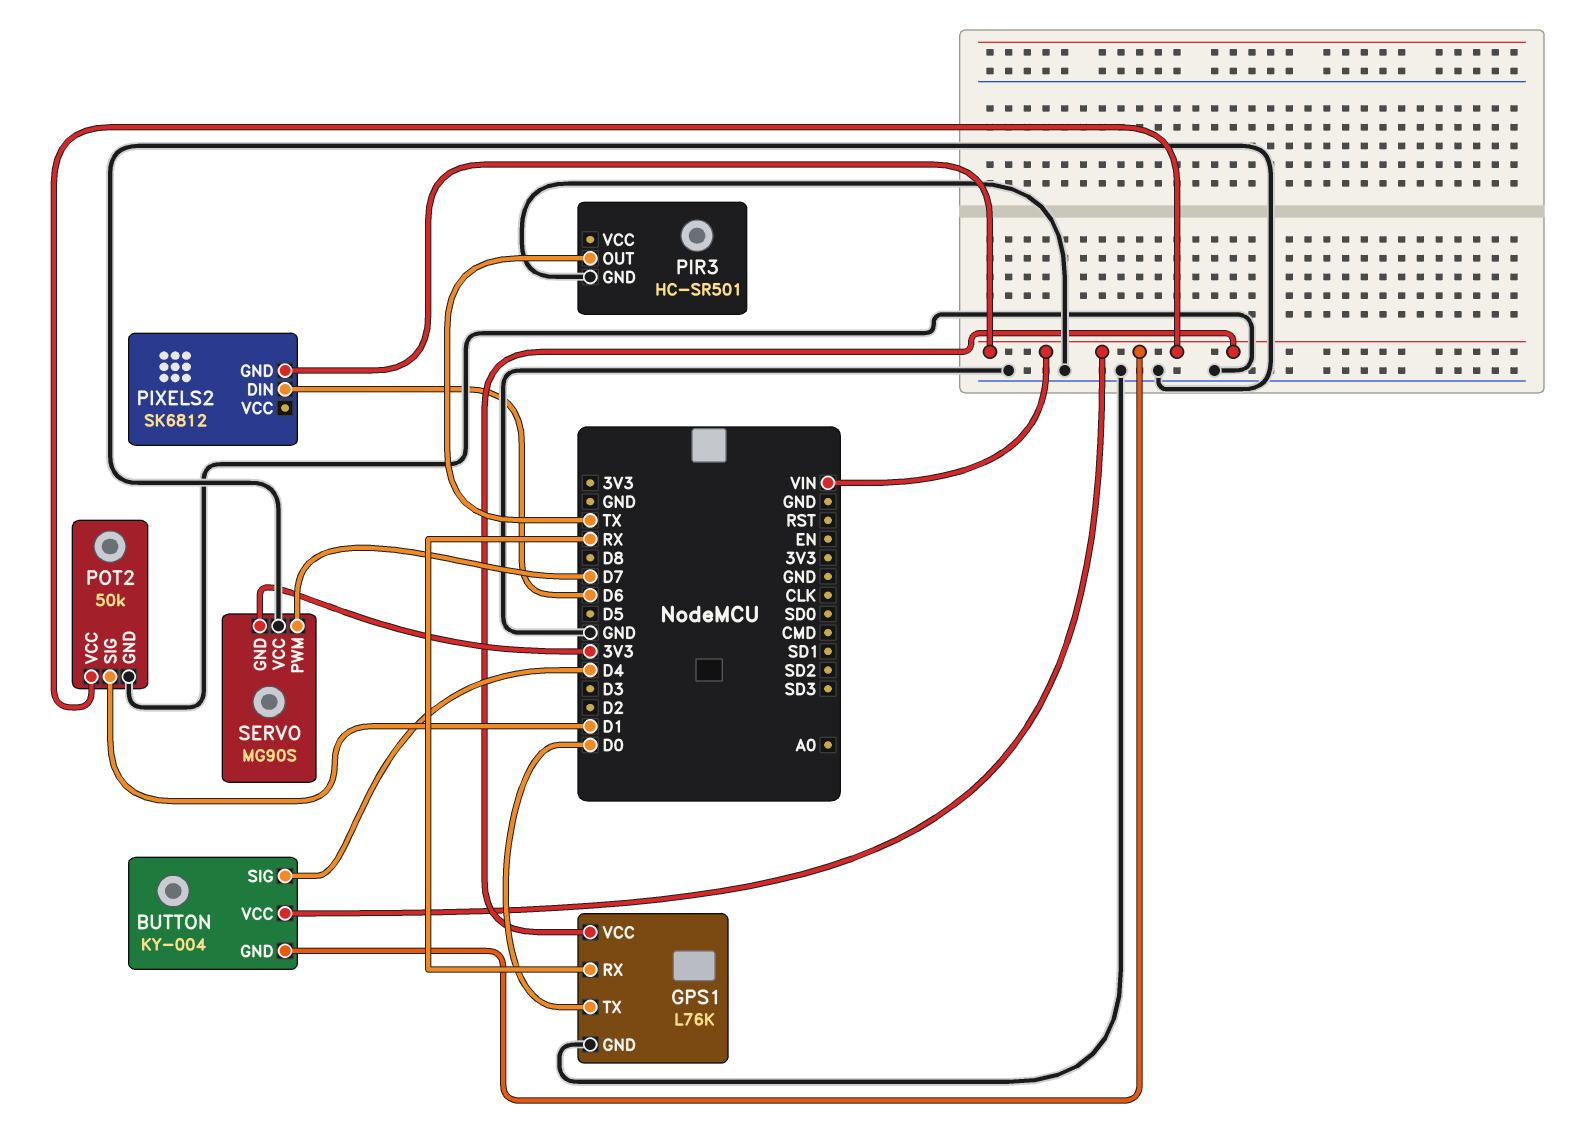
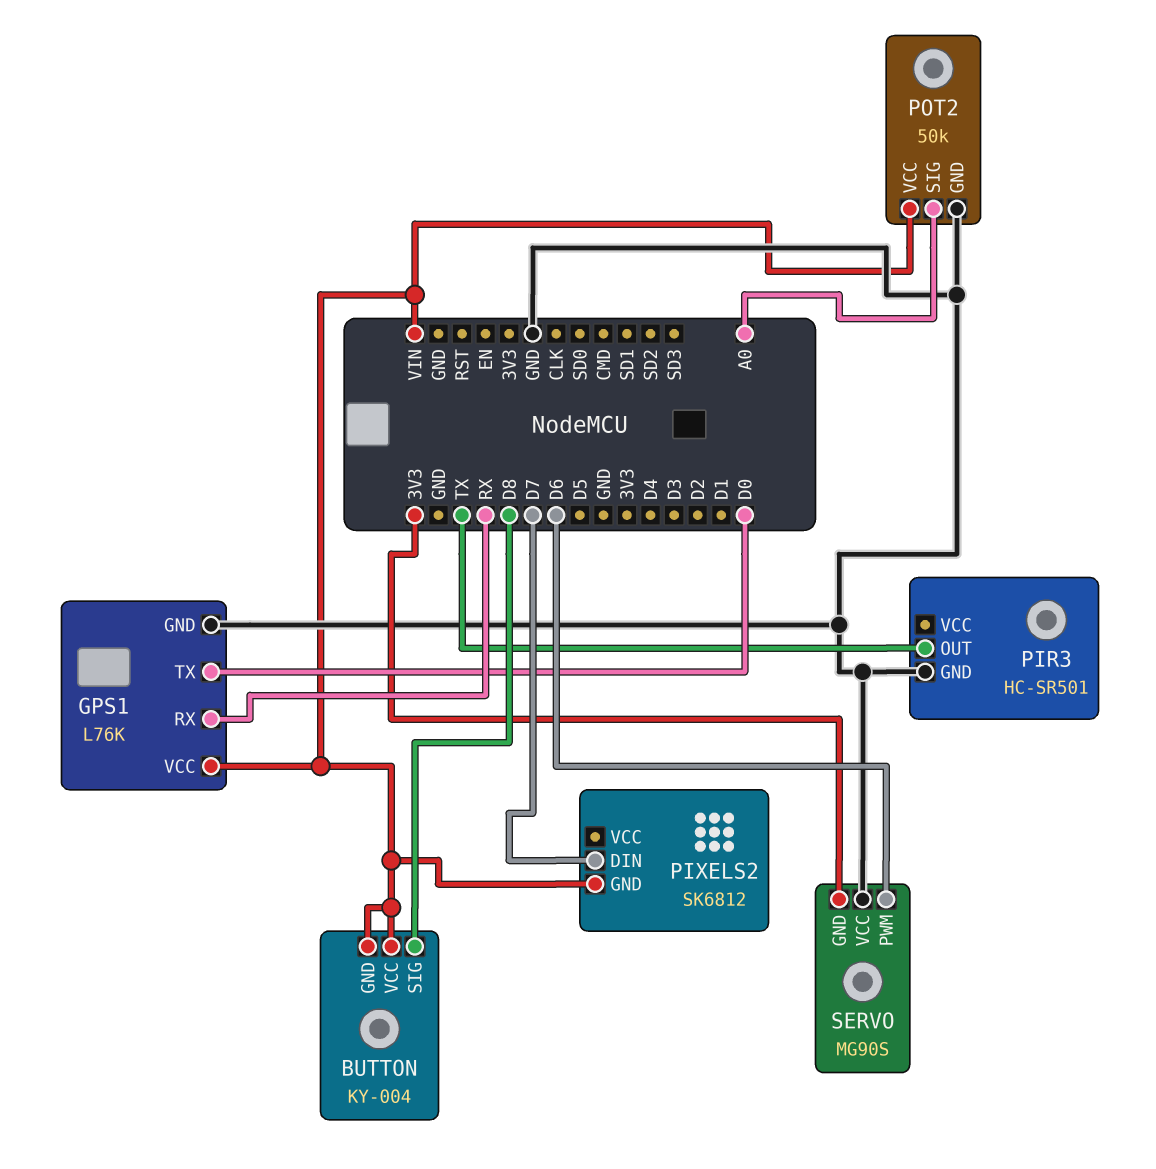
BUTTON pin SIG: D4 -> D8
PIXELS2 pin DIN: D6 -> D7
POT2 pin SIG: D1 -> A0
SERVO pin PWM: D7 -> D6

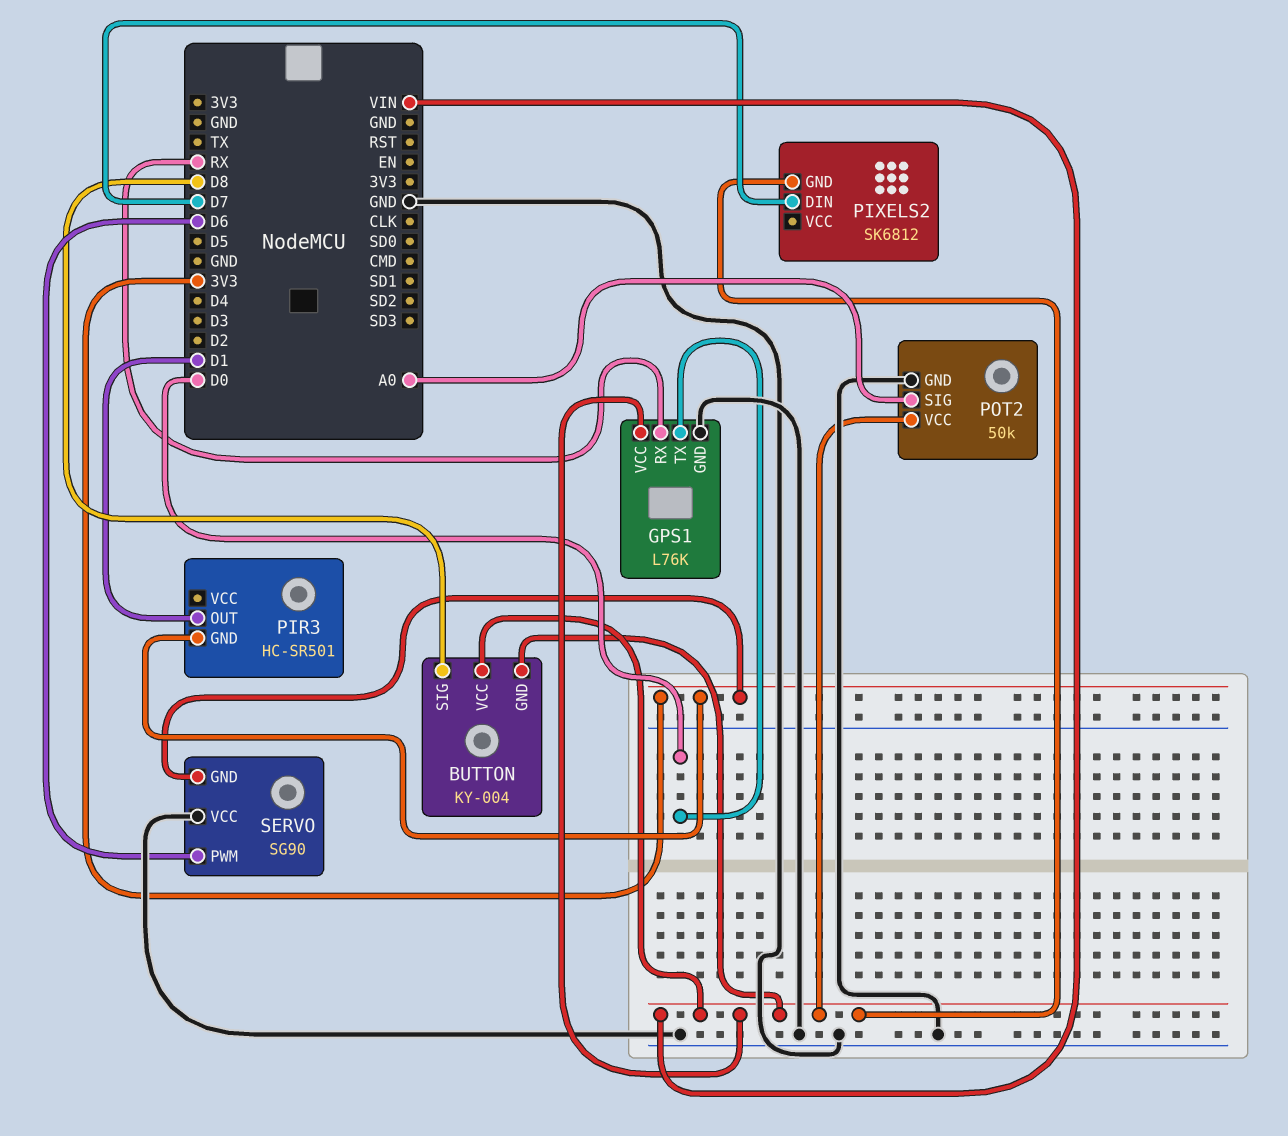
PIR3 pin GND: GND -> 3V3
PIR3 pin OUT: TX -> D1
SERVO: MG90S -> SG90

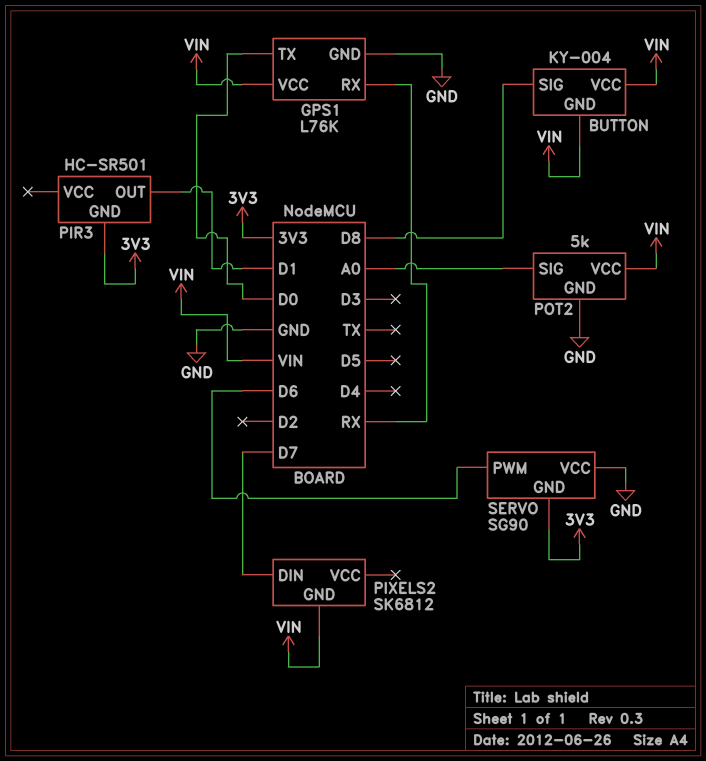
POT2: 50k -> 5k

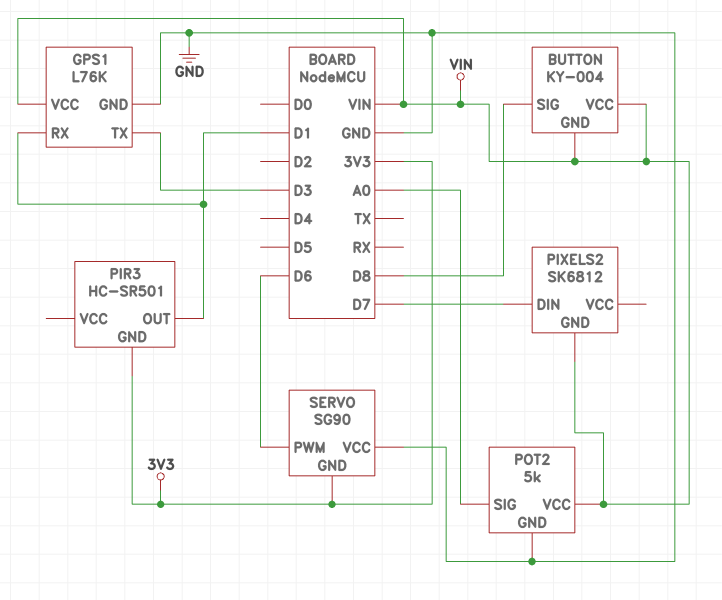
GPS1 pin RX: RX -> D1
GPS1 pin TX: D0 -> D3

